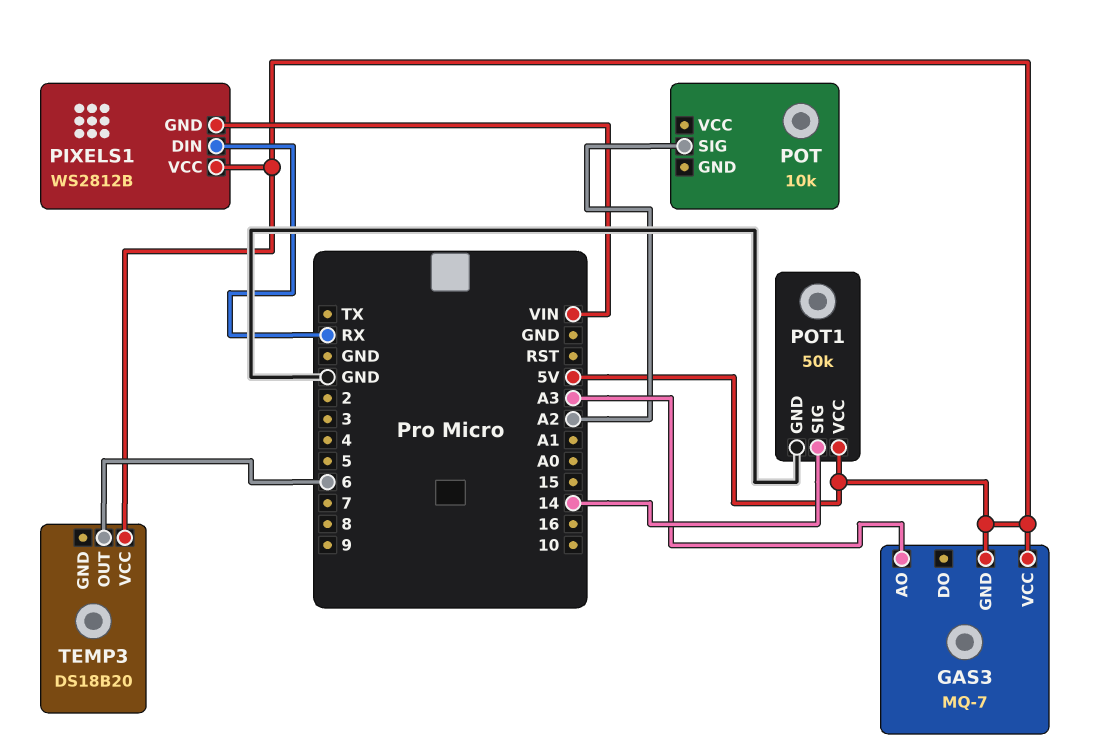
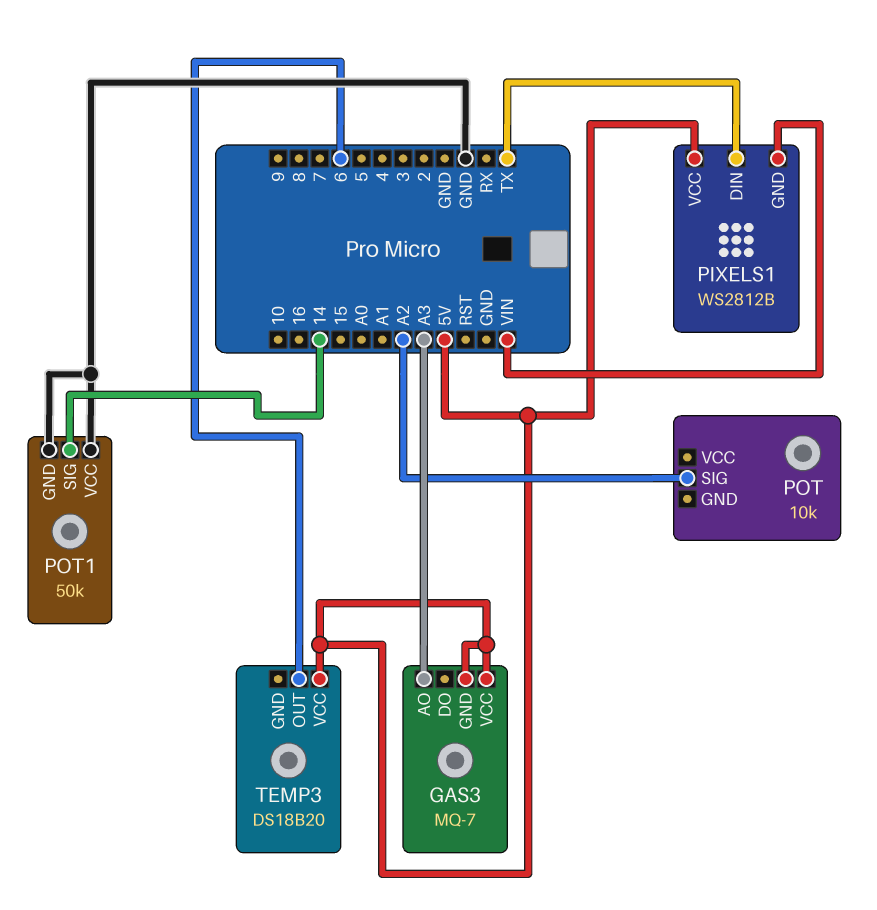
PIXELS1 pin DIN: RX -> TX
POT1 pin VCC: 5V -> GND

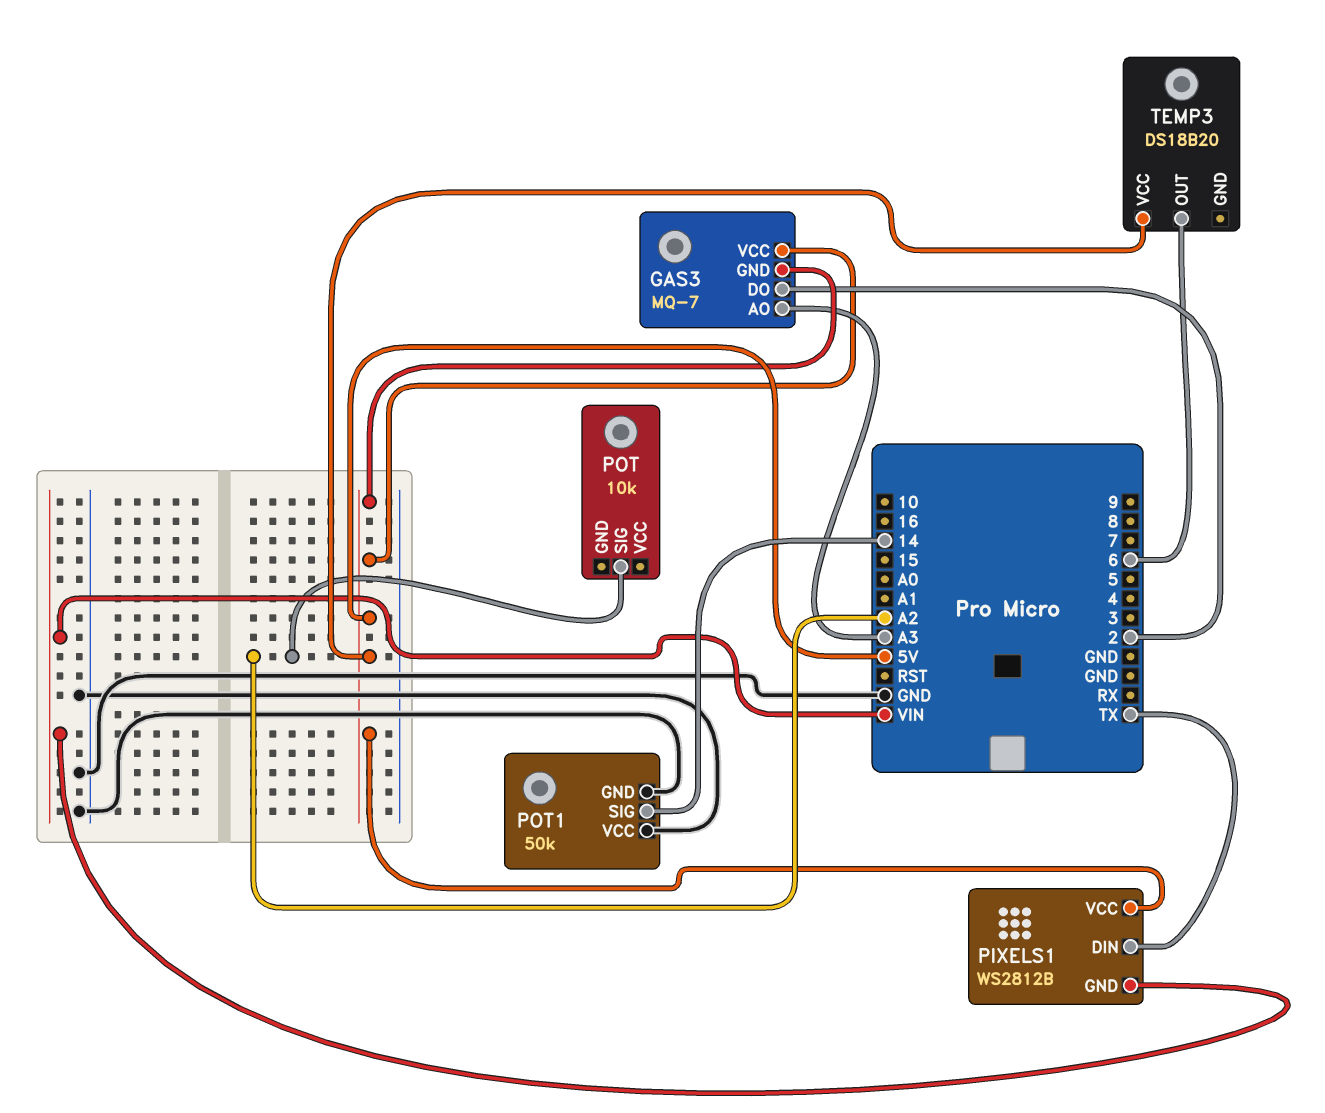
GAS3 pin DO: none -> 2

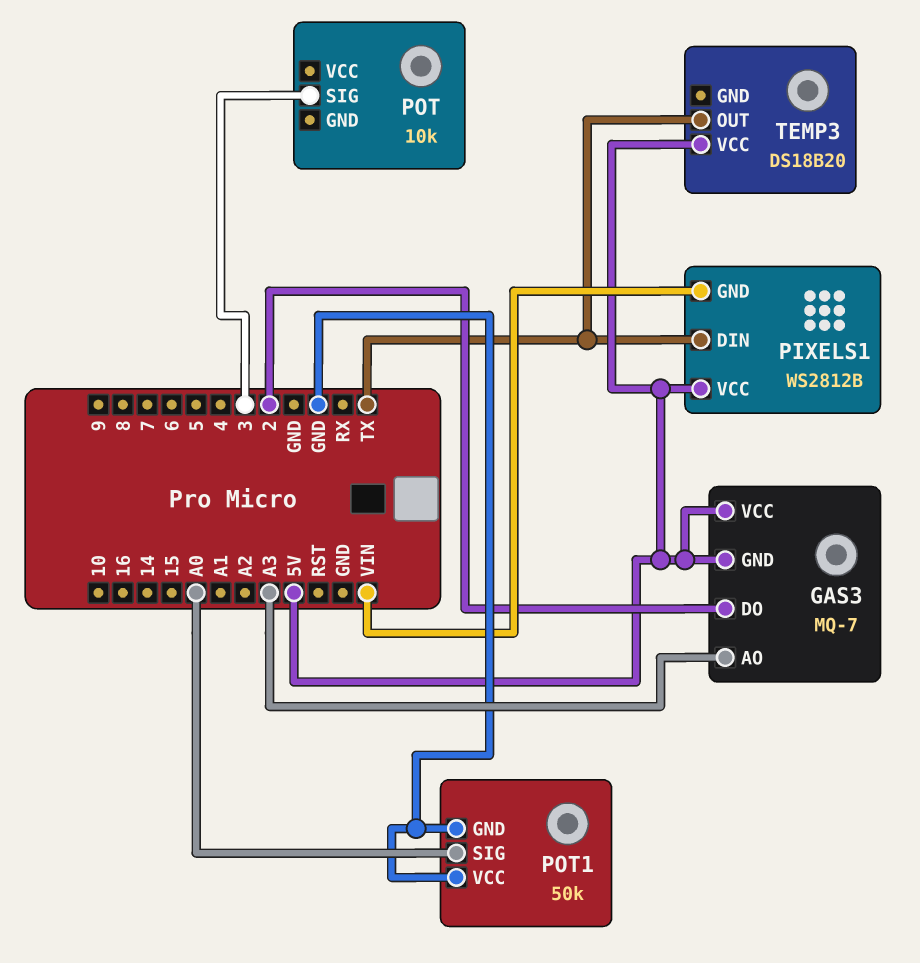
POT pin SIG: A2 -> 3
POT1 pin SIG: 14 -> A0
TEMP3 pin OUT: 6 -> TX

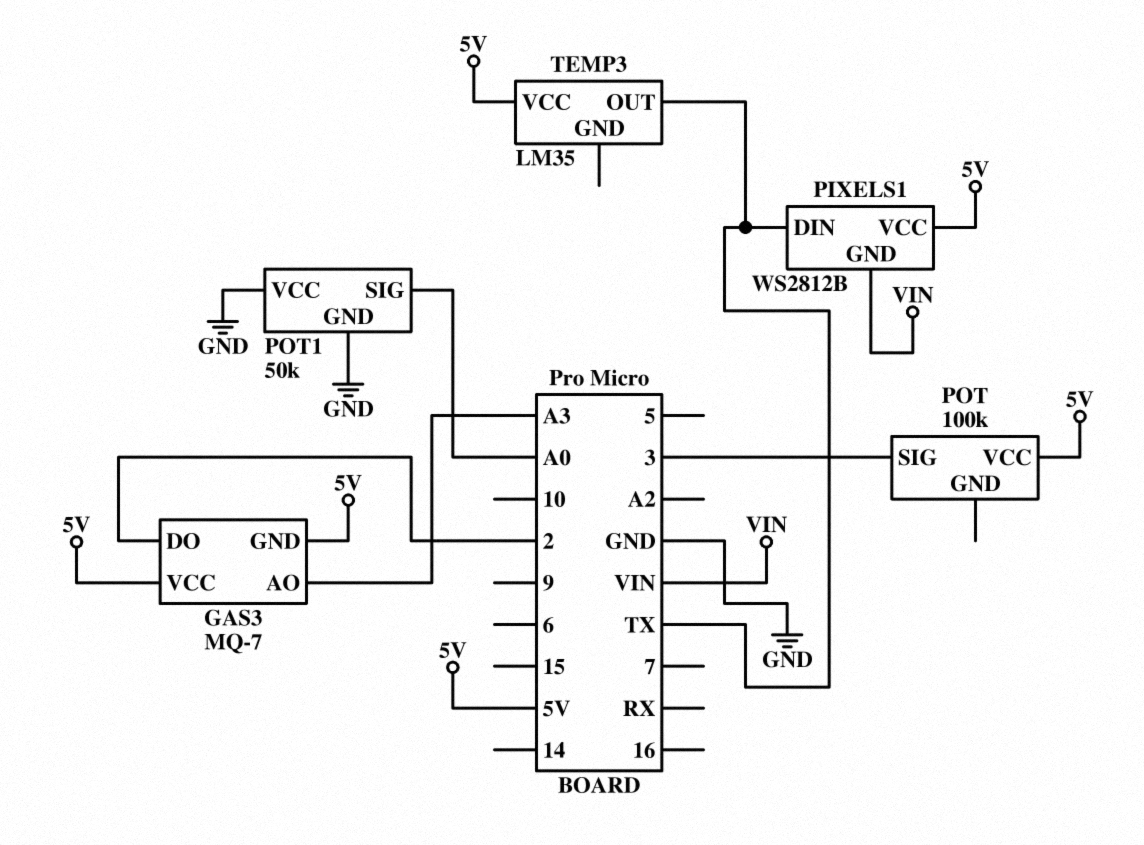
POT: 10k -> 100k
POT pin VCC: none -> 5V
TEMP3: DS18B20 -> LM35

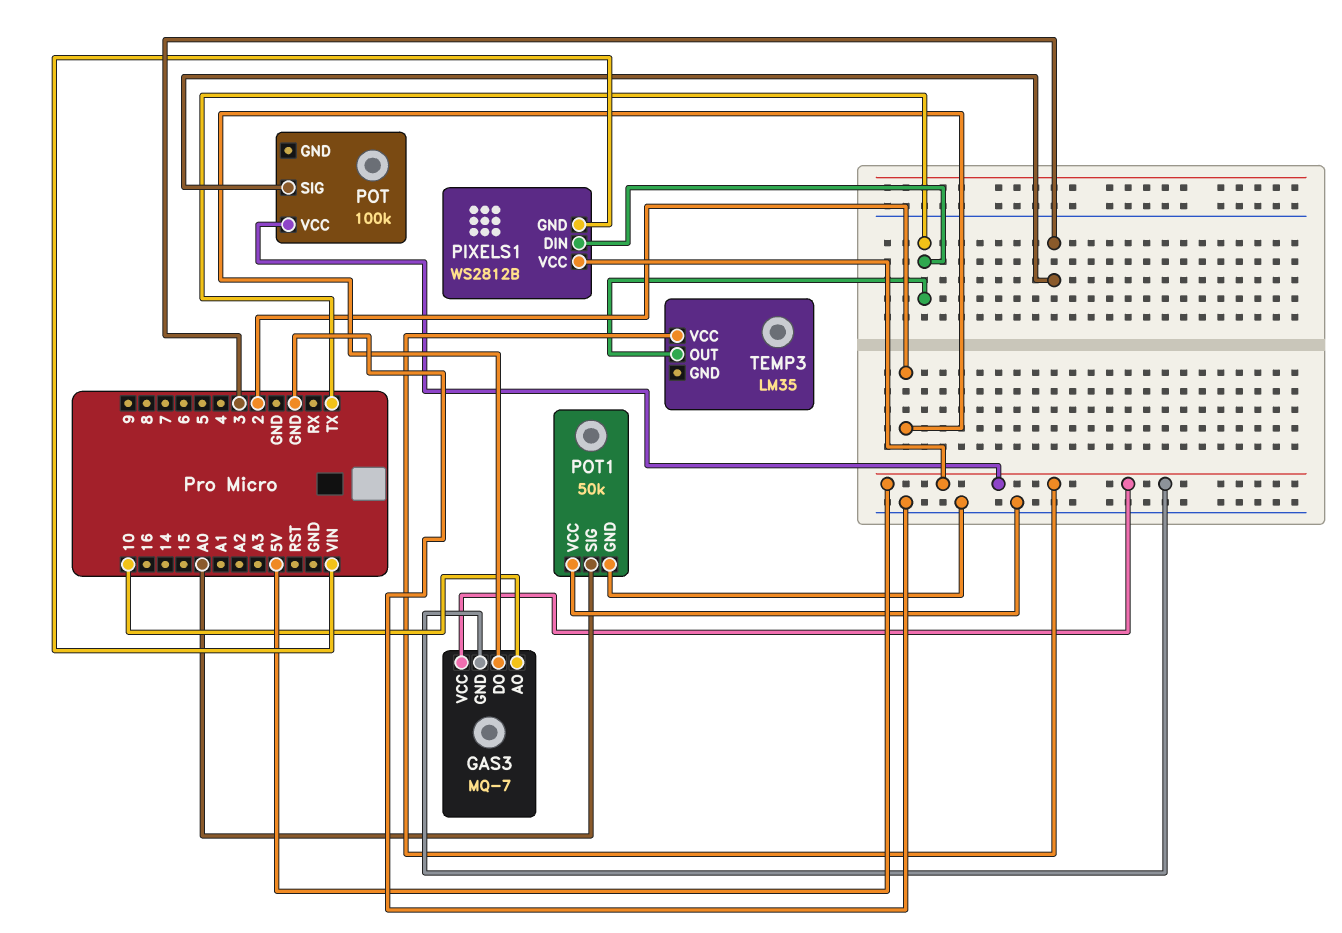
GAS3 pin AO: A3 -> 10

